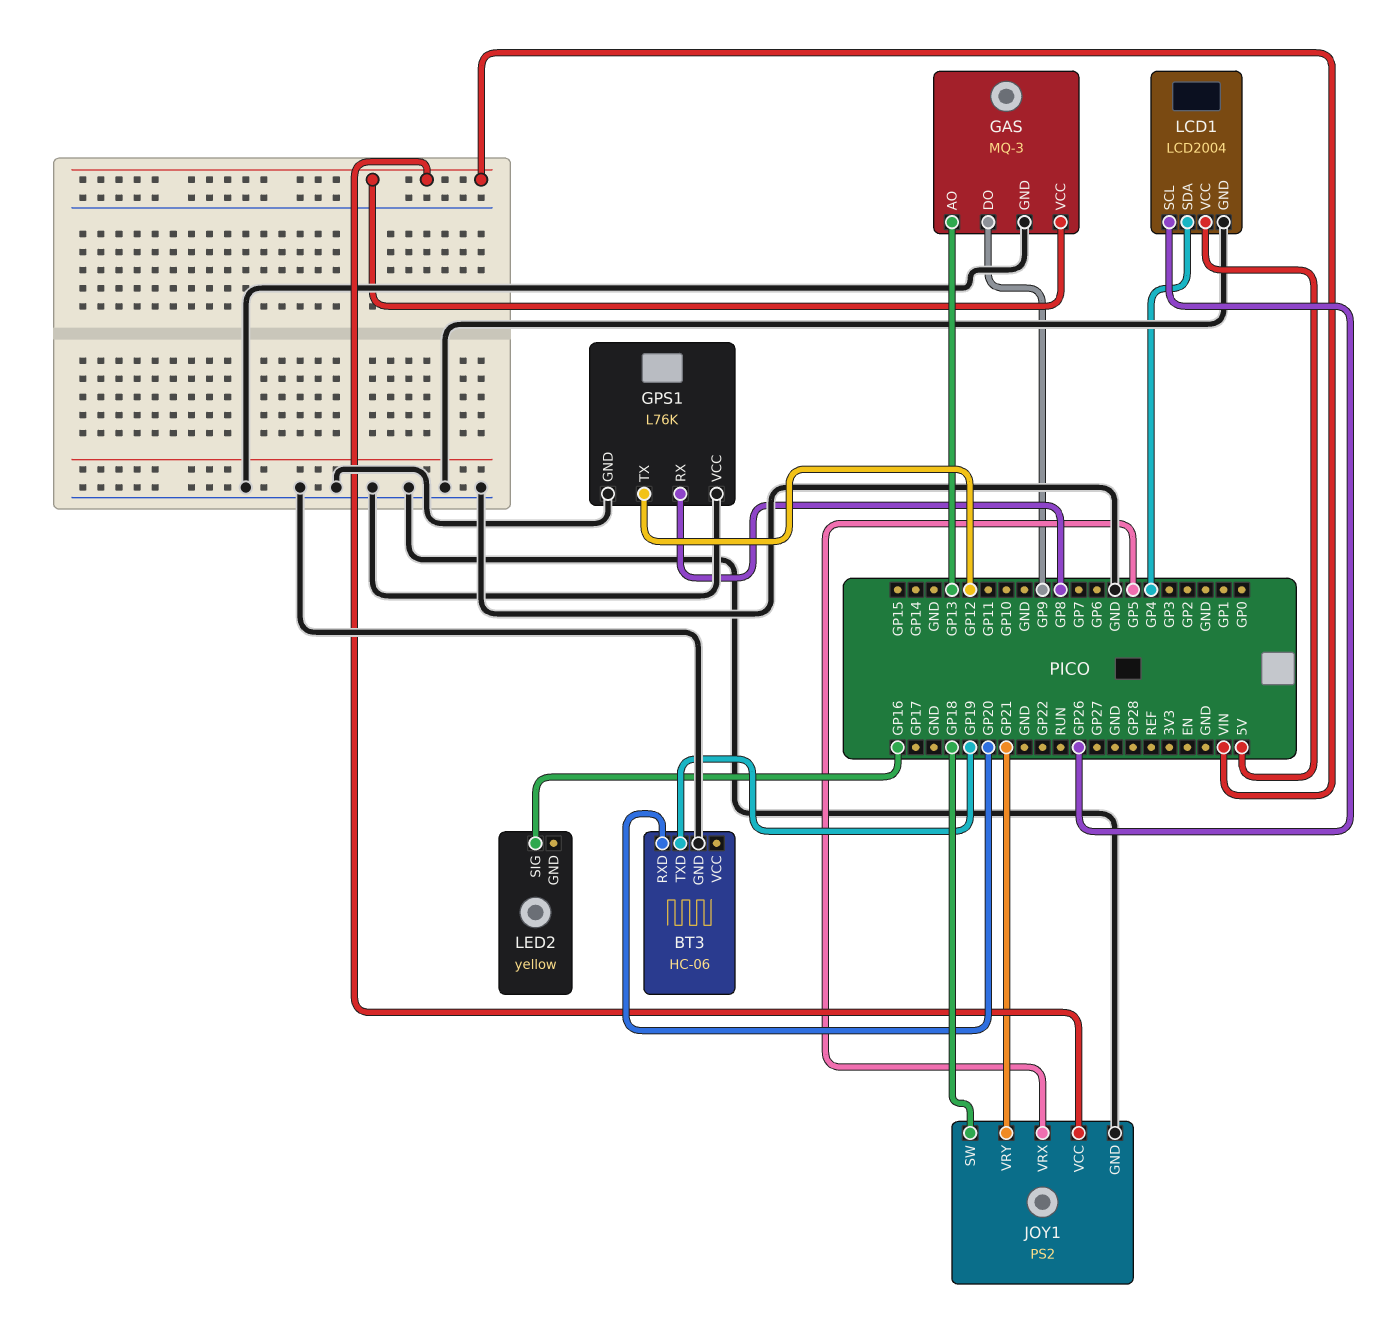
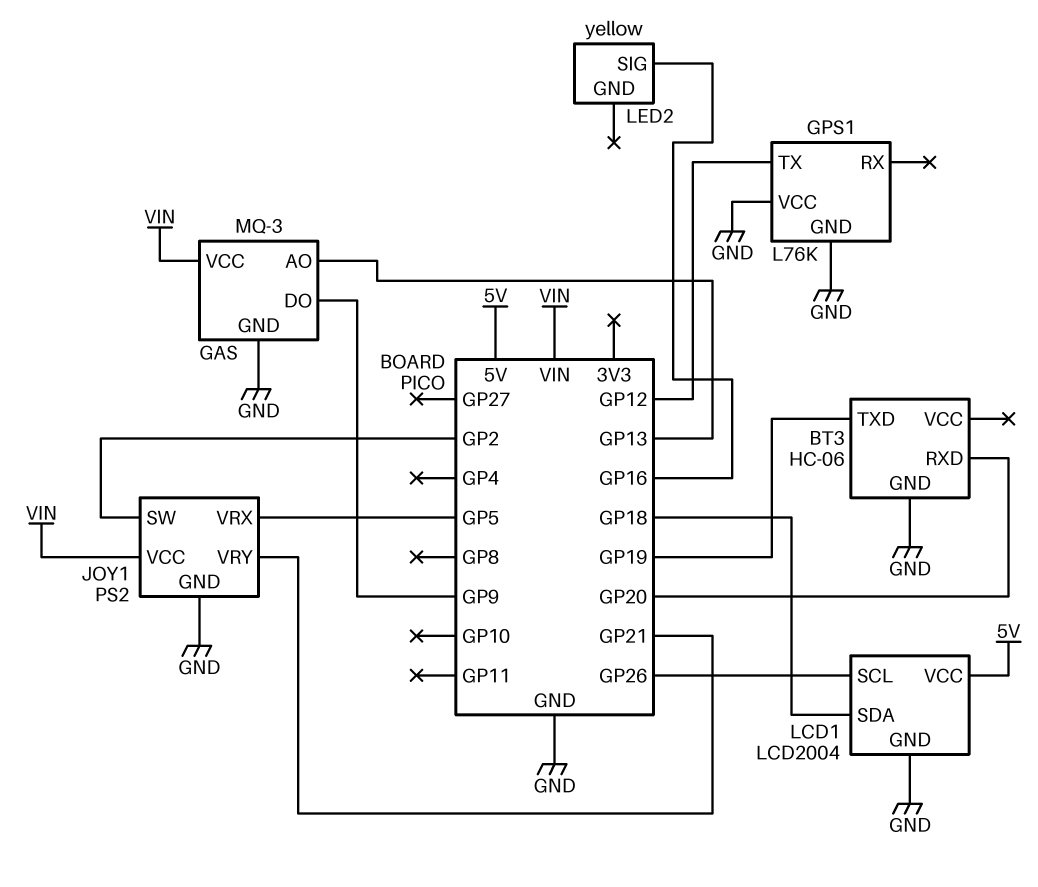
GPS1 pin RX: GP8 -> none
JOY1 pin SW: GP18 -> GP2
LCD1 pin SDA: GP4 -> GP18

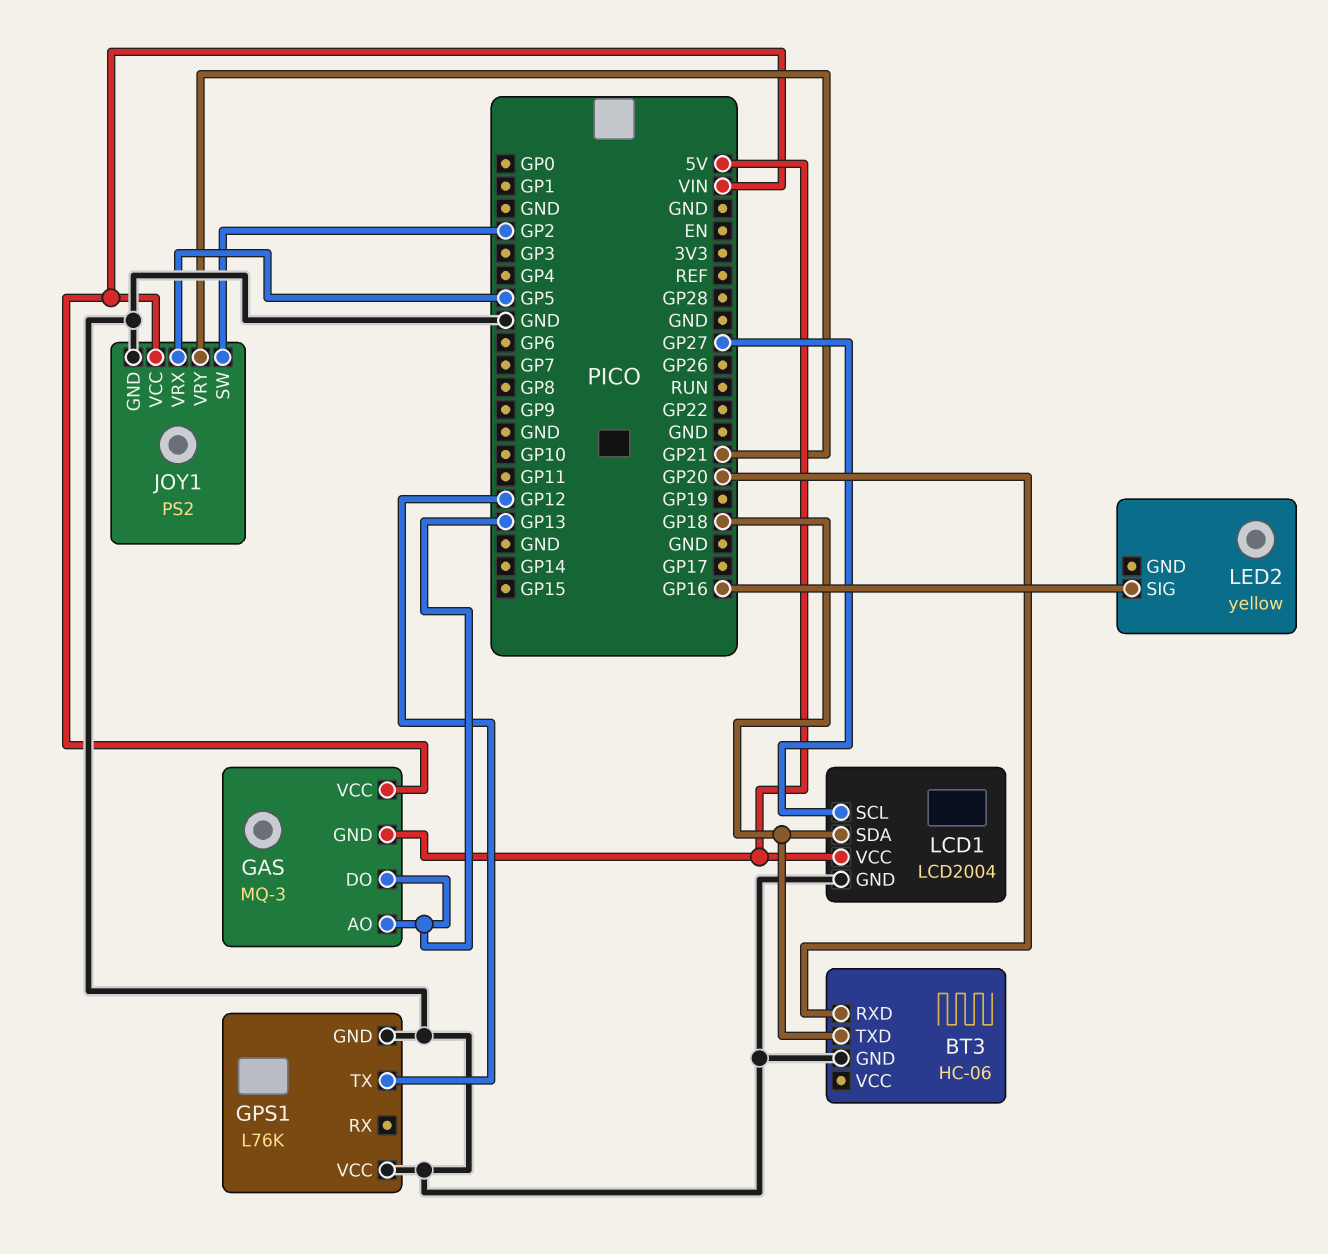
BT3 pin TXD: GP19 -> GP18
GAS pin DO: GP9 -> GP13
GAS pin GND: GND -> 5V
LCD1 pin SCL: GP26 -> GP27

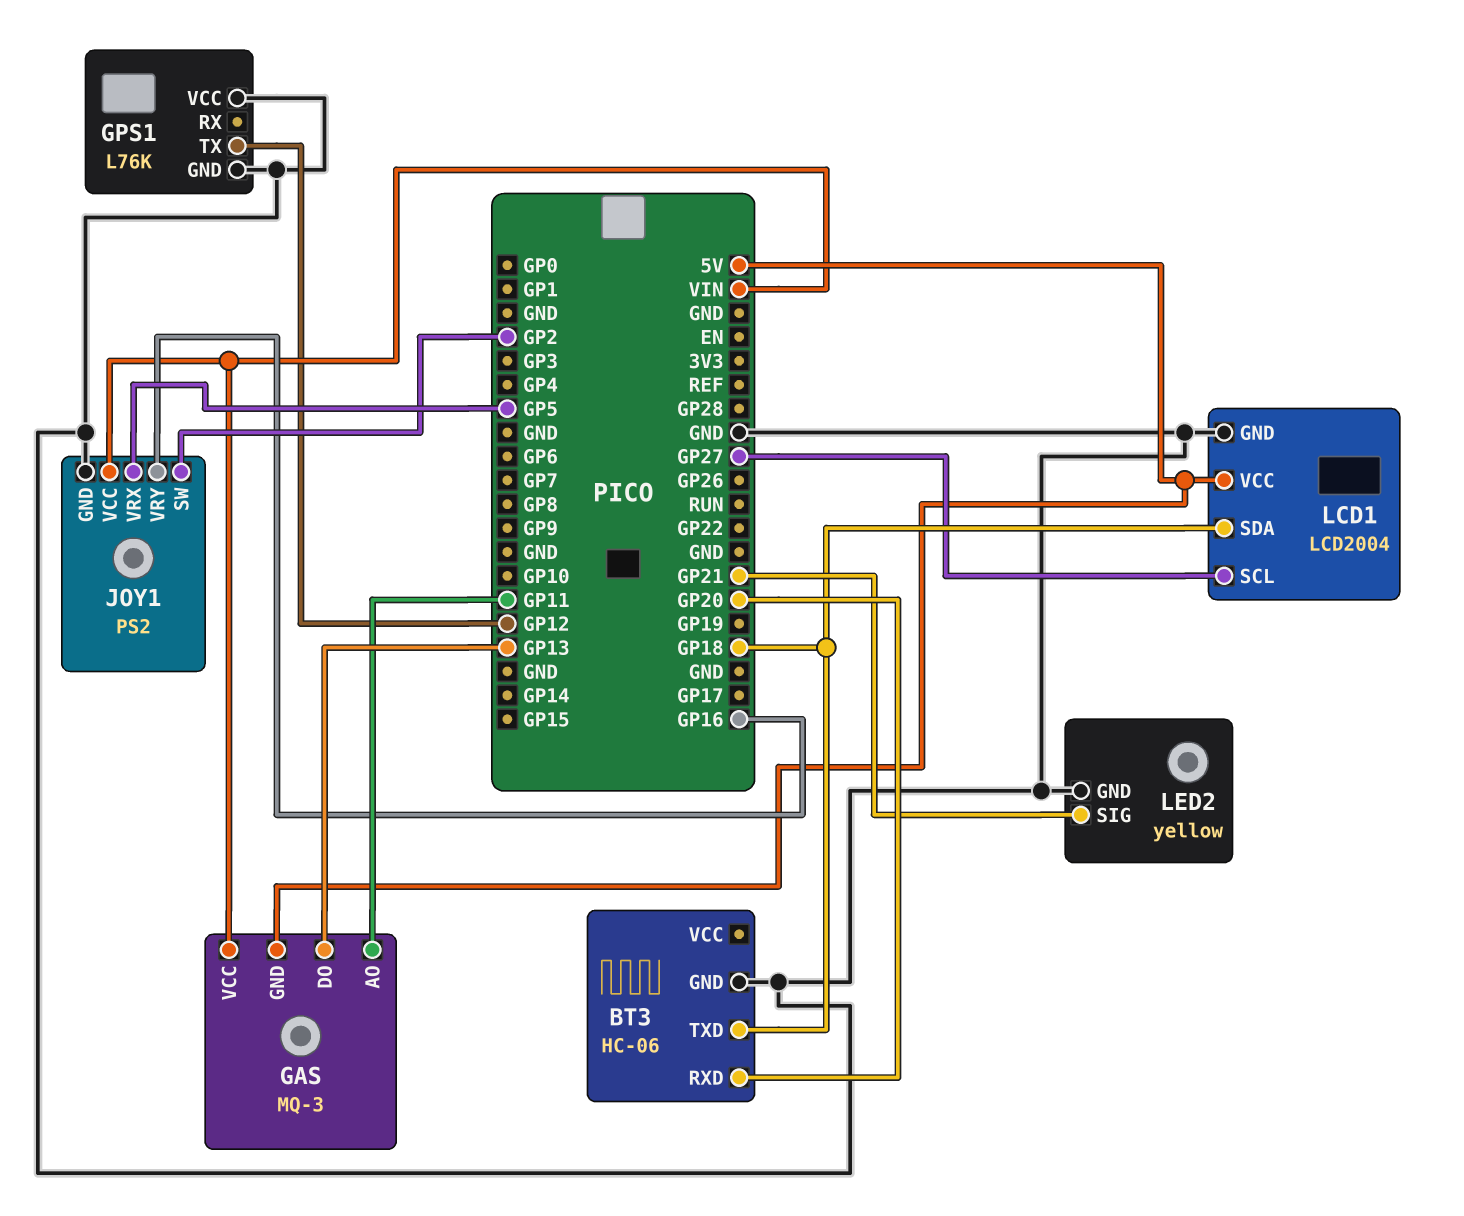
GAS pin AO: GP13 -> GP11
JOY1 pin VRY: GP21 -> GP16
LED2 pin GND: none -> GND
LED2 pin SIG: GP16 -> GP21

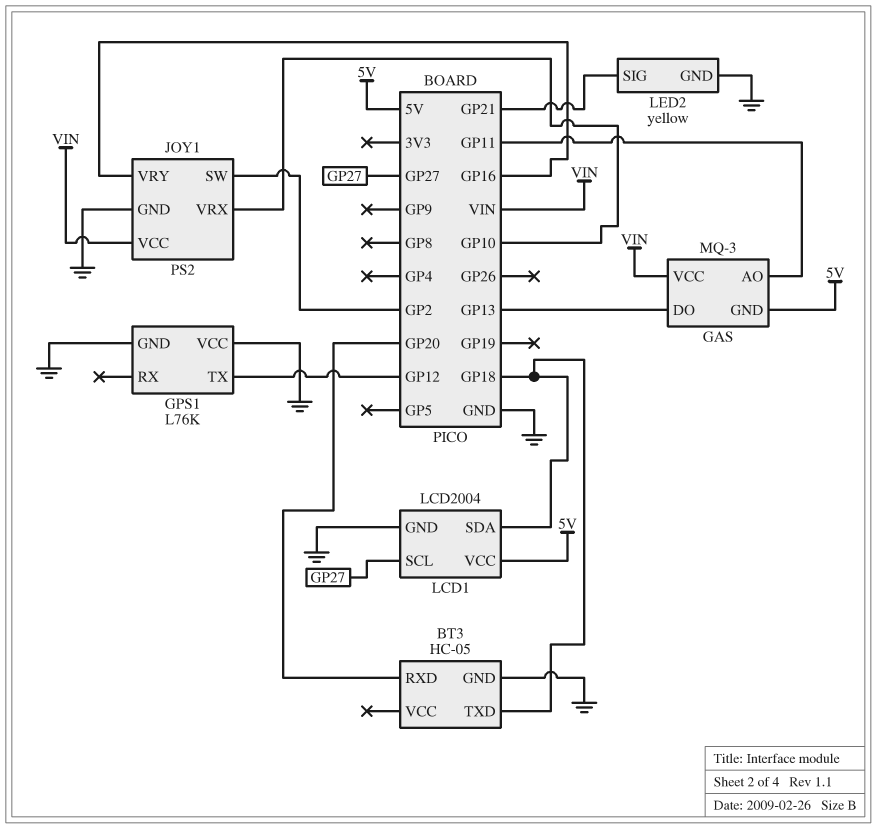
BT3: HC-06 -> HC-05
JOY1 pin VRX: GP5 -> GP10

